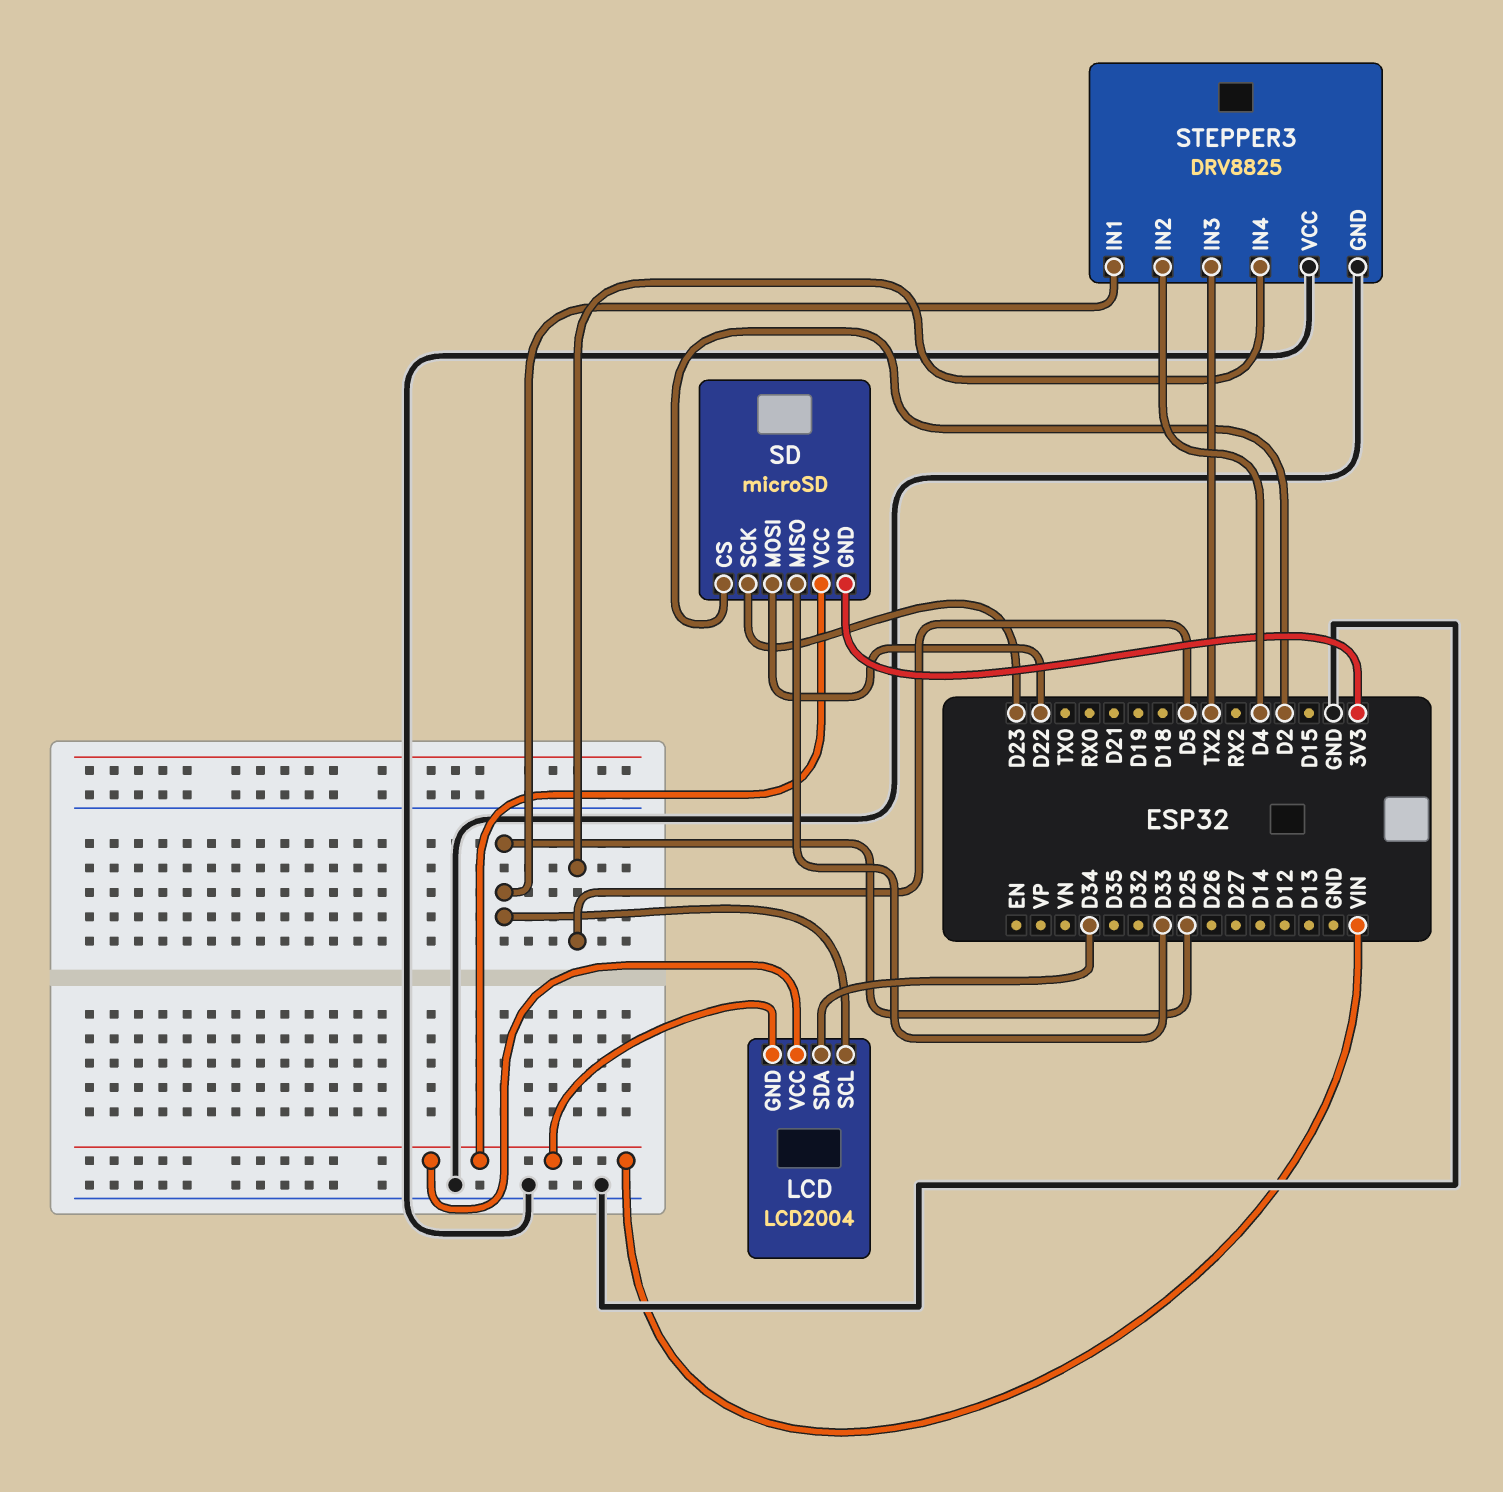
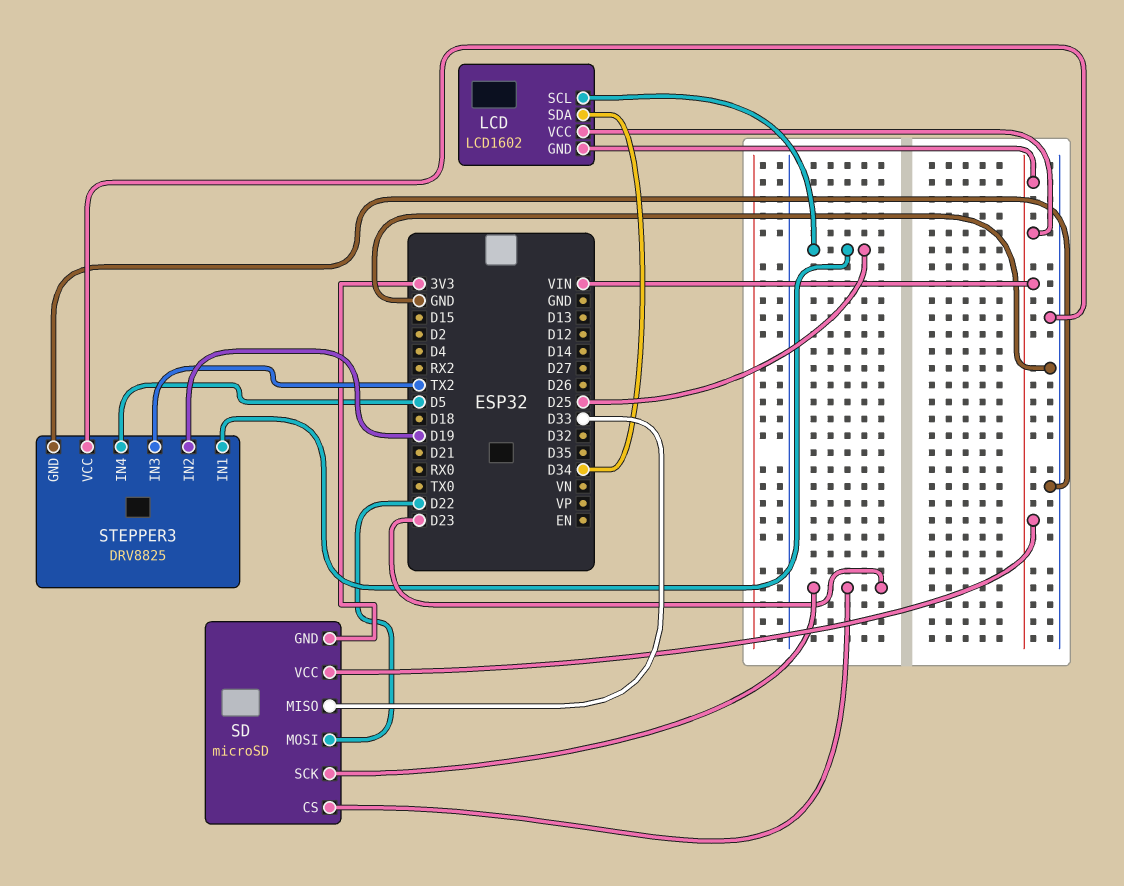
LCD: LCD2004 -> LCD1602
SD pin CS: D2 -> D23
STEPPER3 pin IN2: D4 -> D19

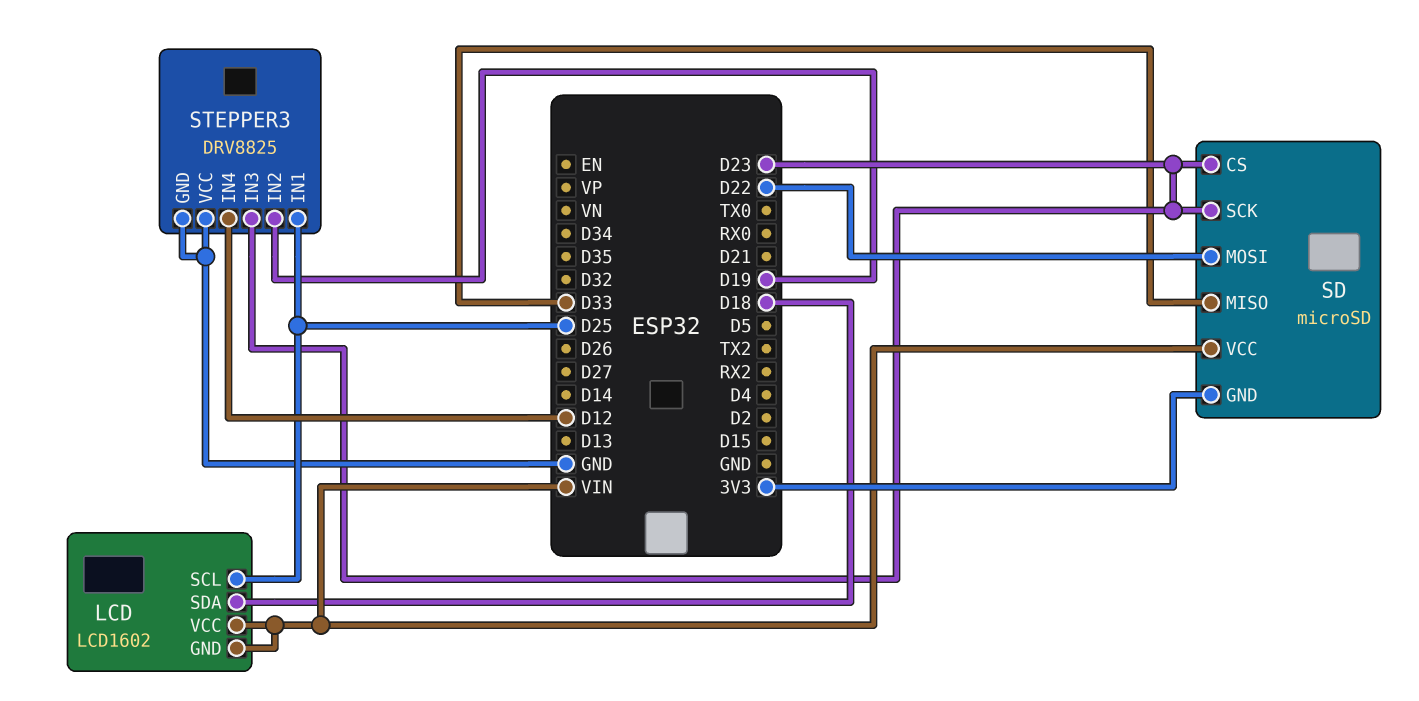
LCD pin SDA: D34 -> D18
STEPPER3 pin IN3: TX2 -> D23
STEPPER3 pin IN4: D5 -> D12

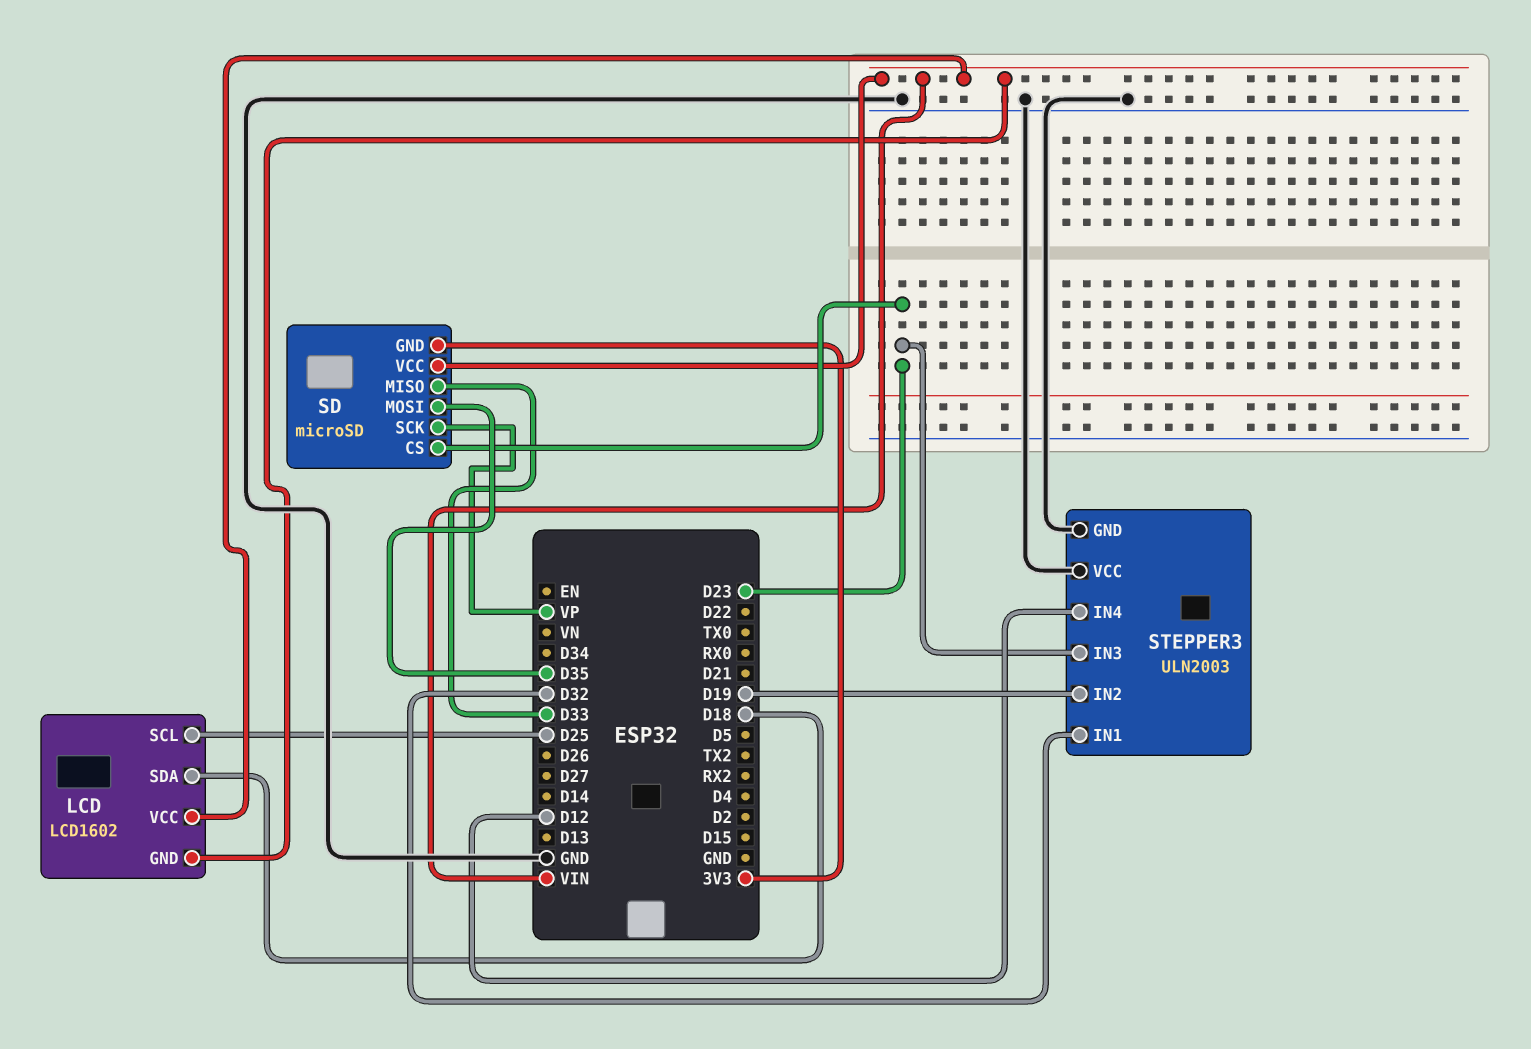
SD pin MOSI: D22 -> D35
SD pin SCK: D23 -> VP
STEPPER3: DRV8825 -> ULN2003
STEPPER3 pin IN1: D25 -> D32

